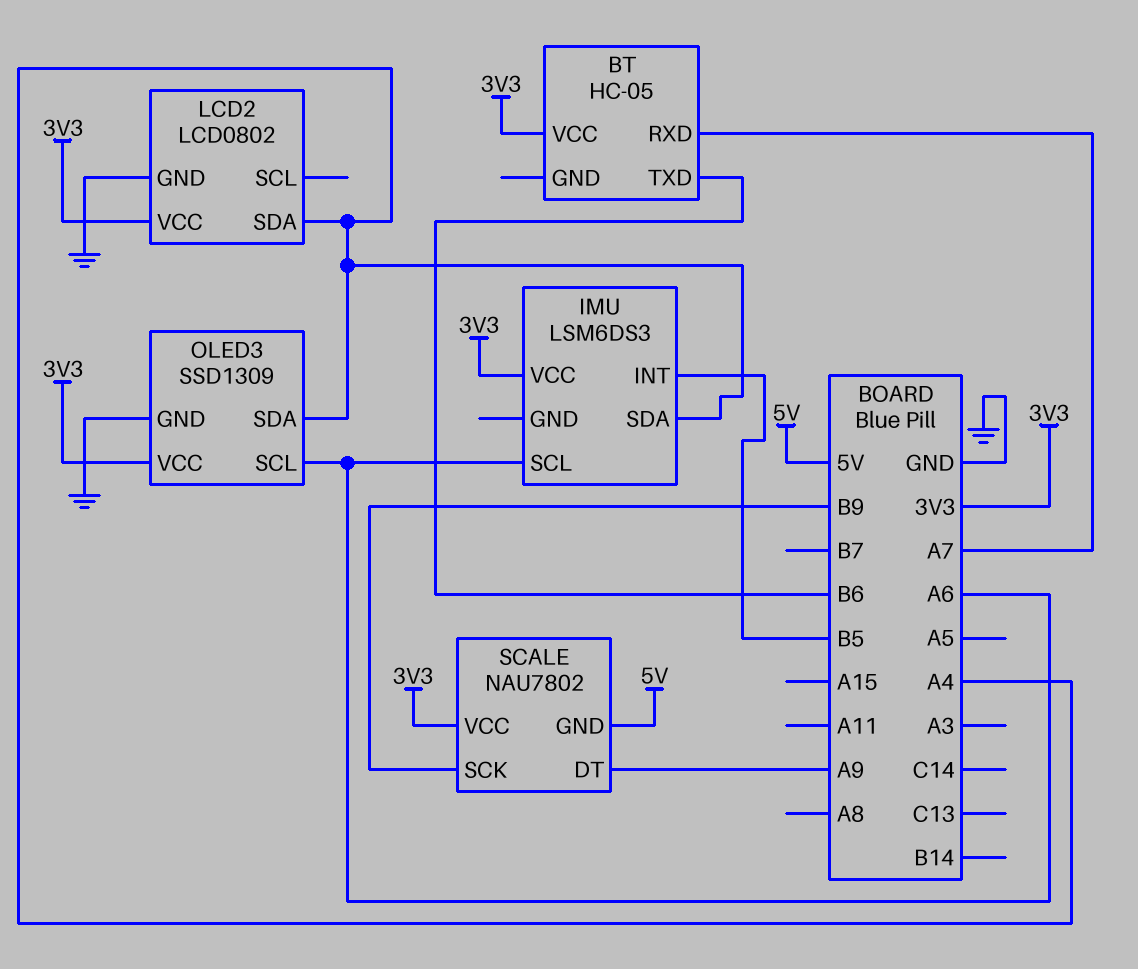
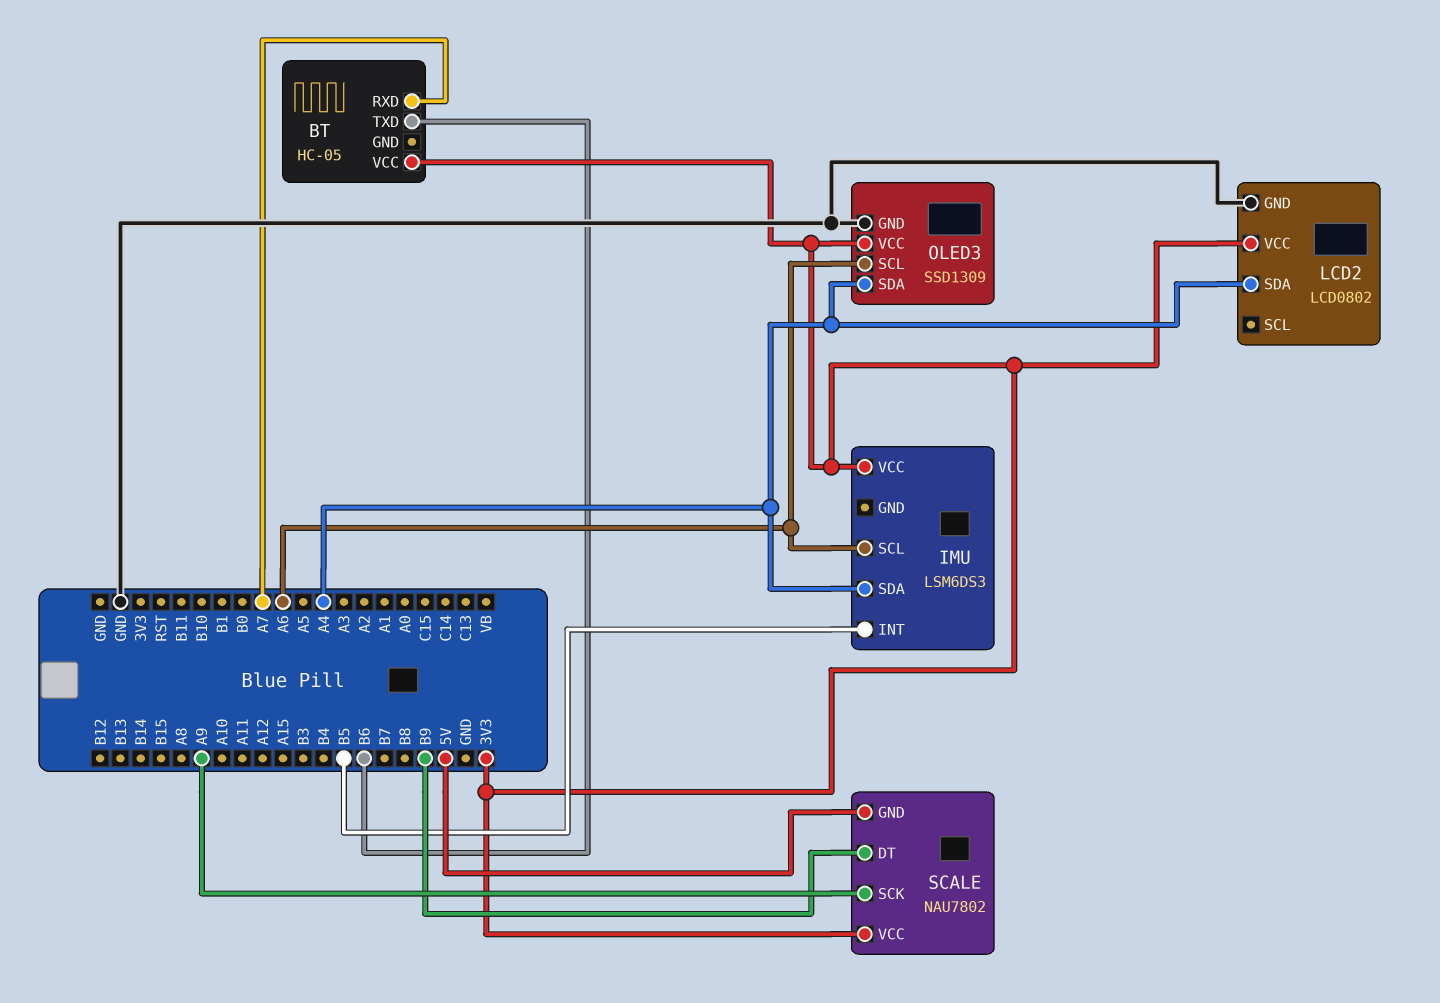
SCALE pin DT: A9 -> B9
SCALE pin SCK: B9 -> A9

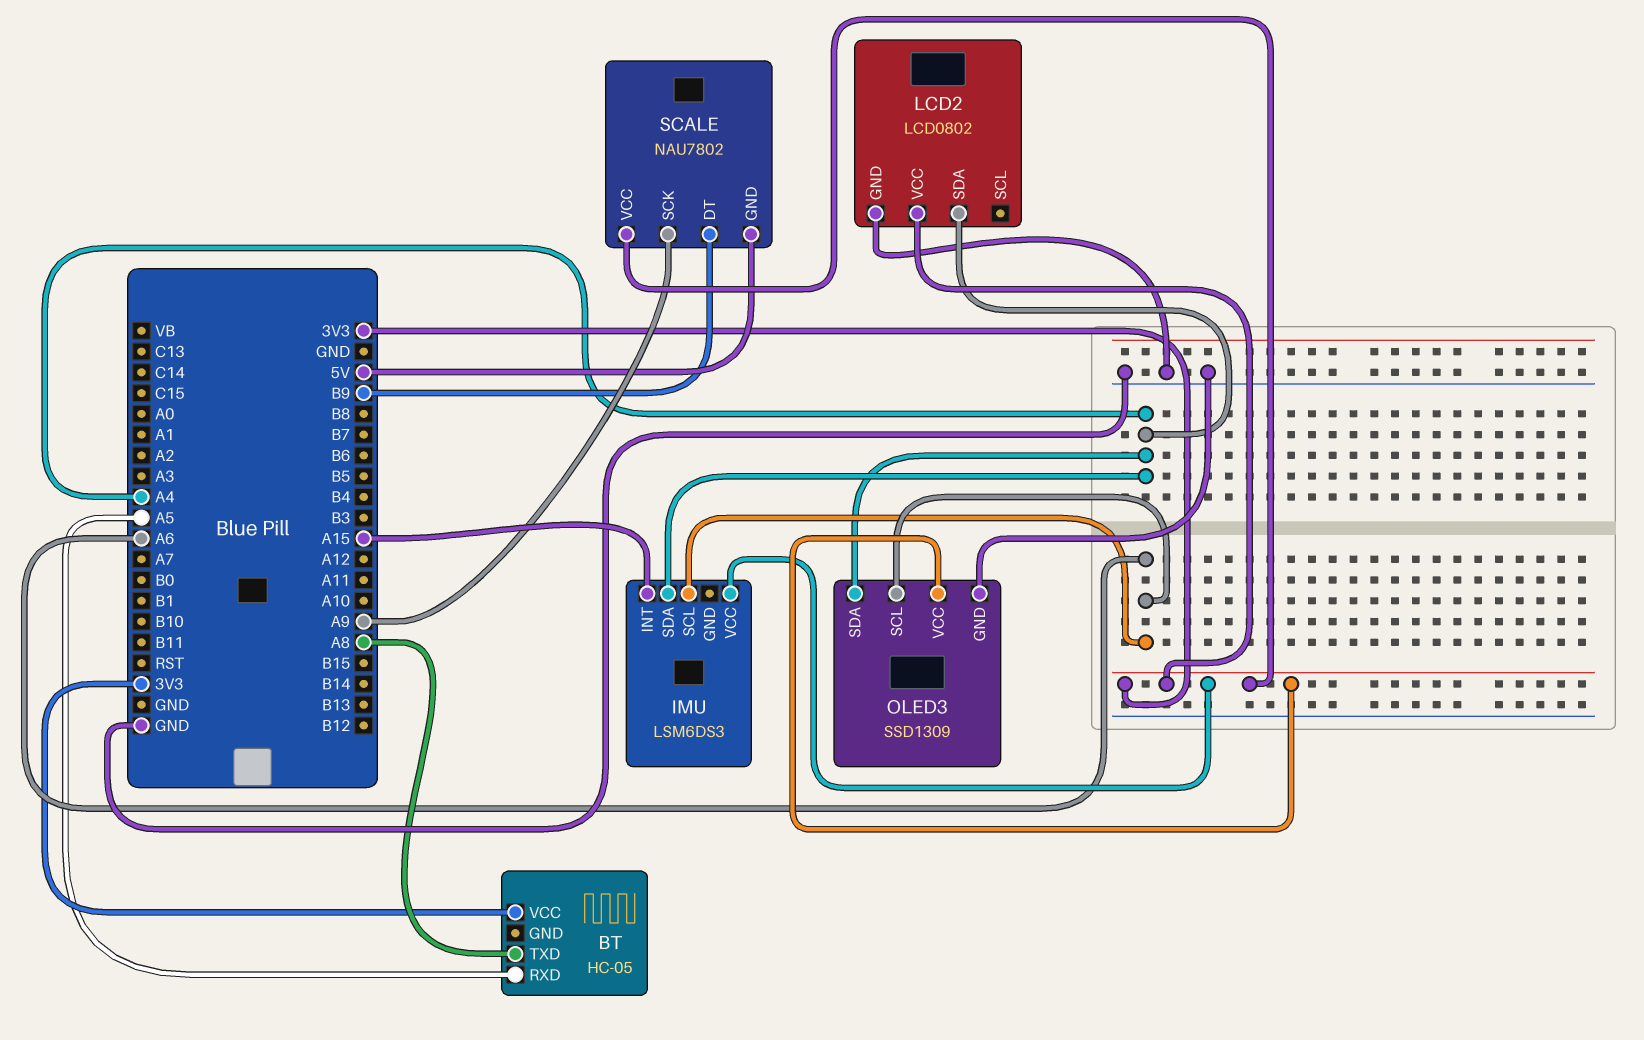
BT pin RXD: A7 -> A5
BT pin TXD: B6 -> A8
IMU pin INT: B5 -> A15

